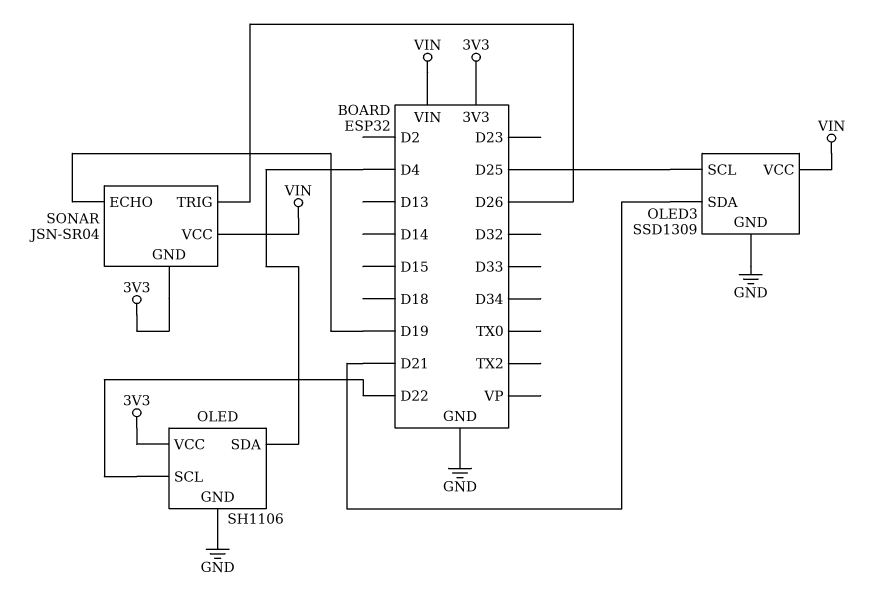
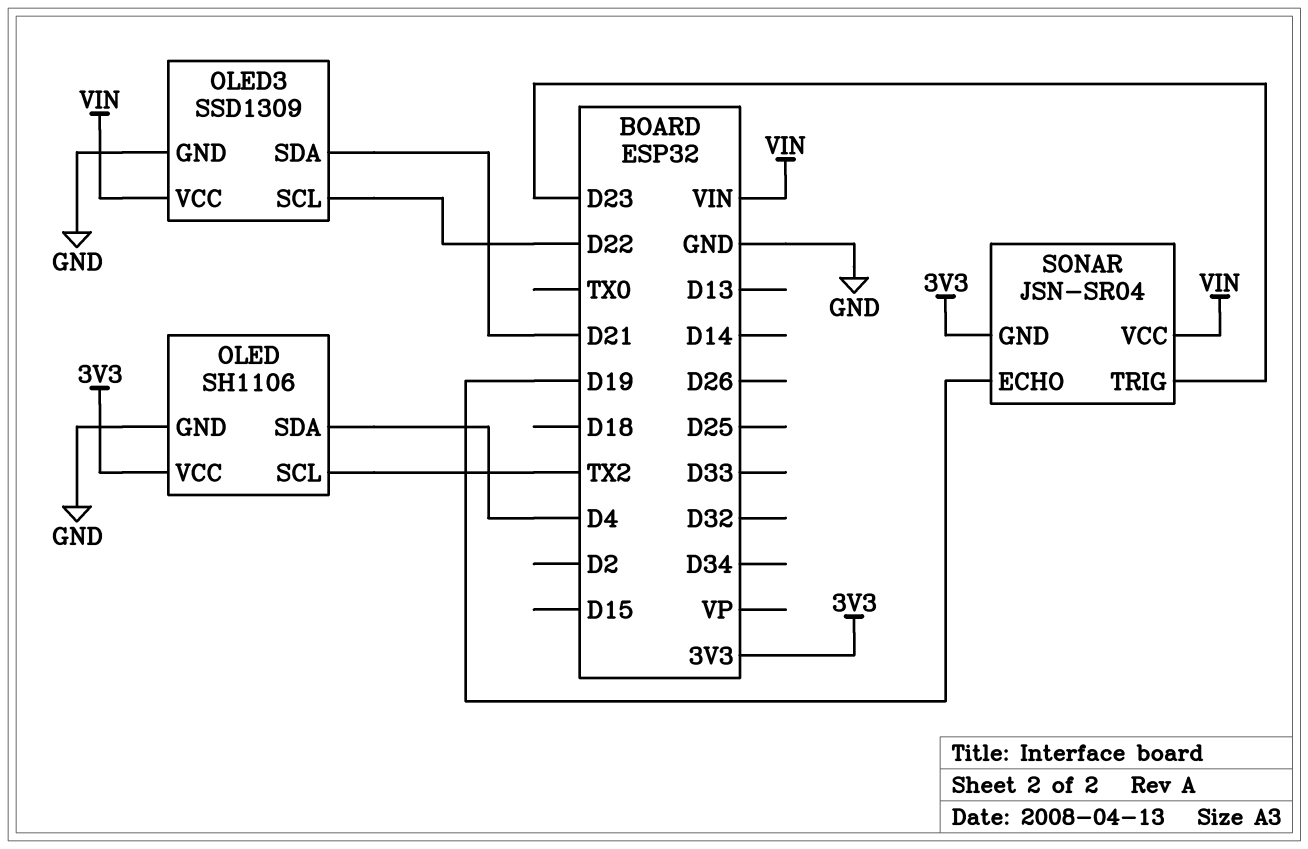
OLED pin SCL: D22 -> TX2
OLED3 pin SCL: D25 -> D22
SONAR pin TRIG: D26 -> D23

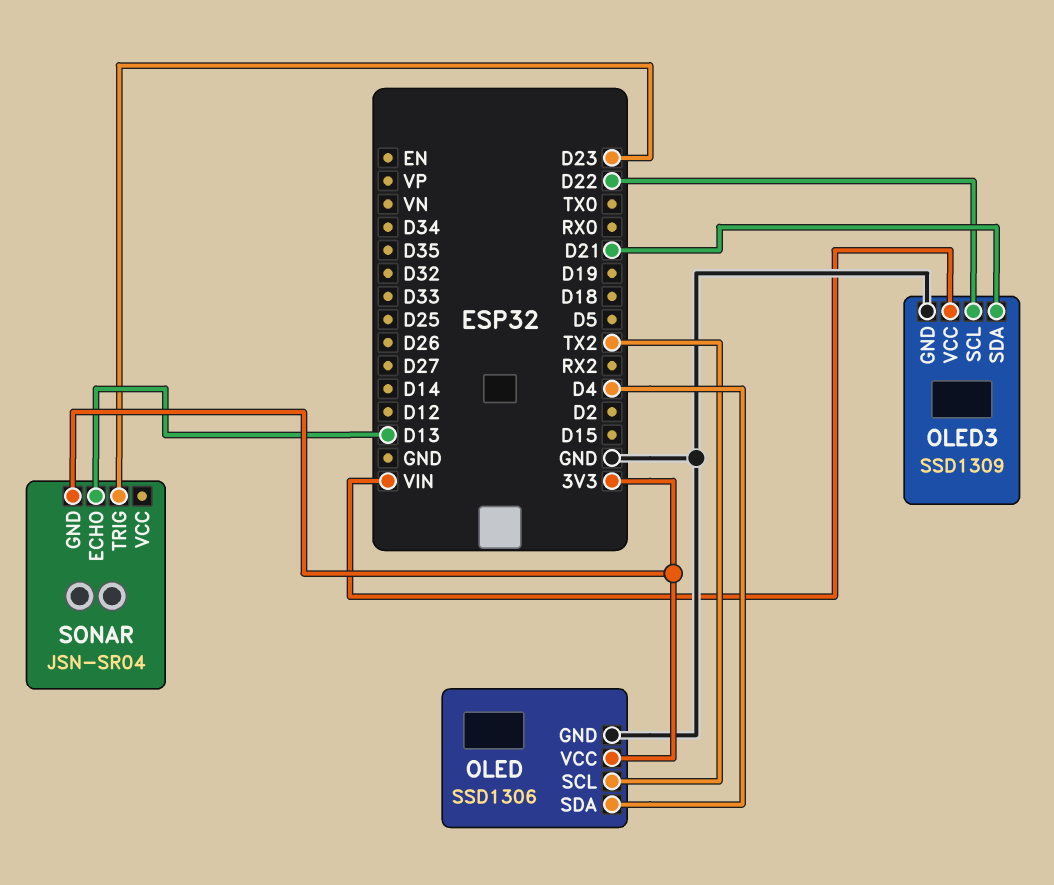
OLED: SH1106 -> SSD1306
SONAR pin ECHO: D19 -> D13
SONAR pin VCC: VIN -> none

